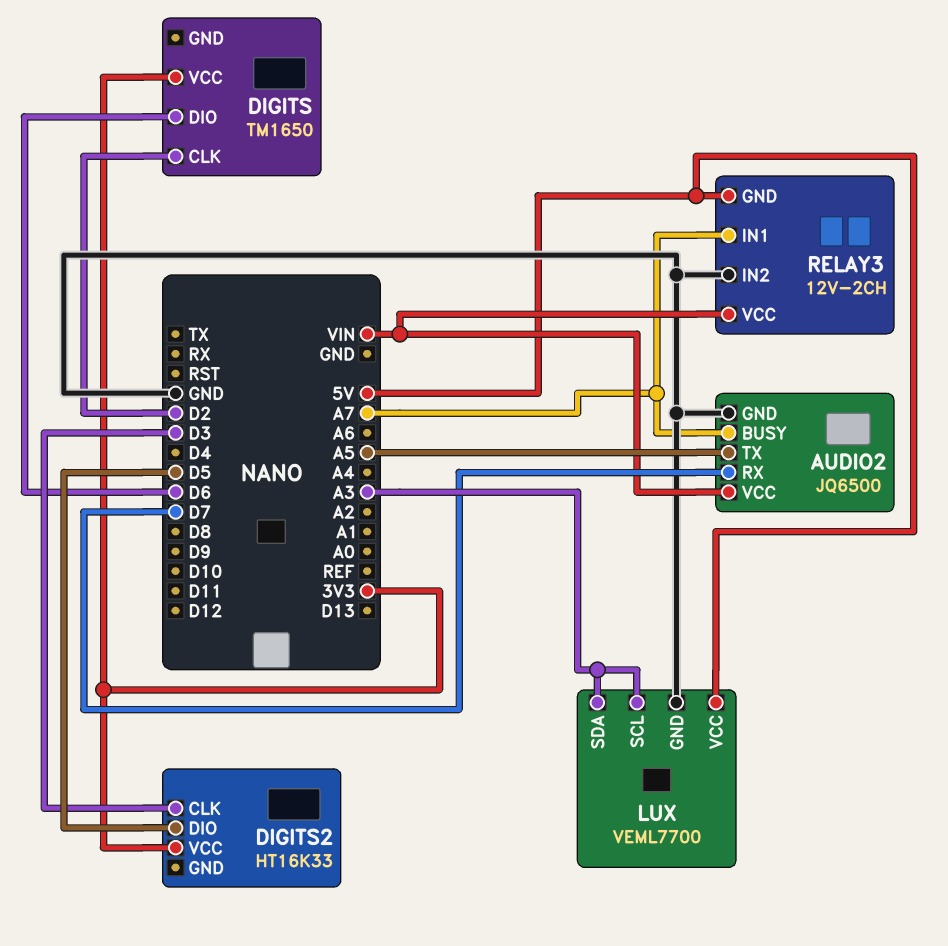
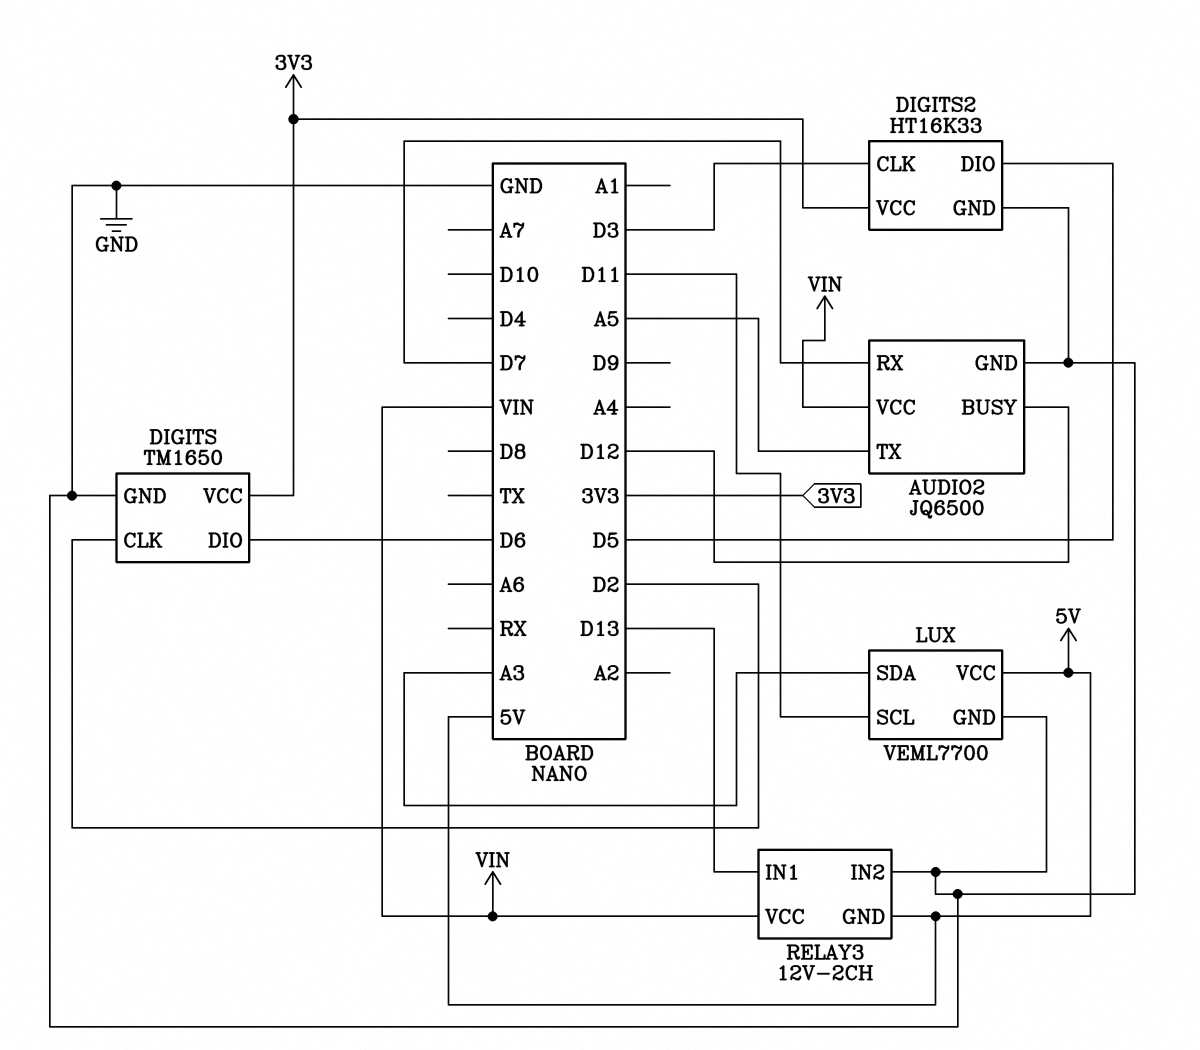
AUDIO2 pin BUSY: A7 -> D12
DIGITS pin GND: none -> GND
DIGITS2 pin GND: none -> GND
LUX pin SCL: A3 -> D11
RELAY3 pin IN1: A7 -> D13

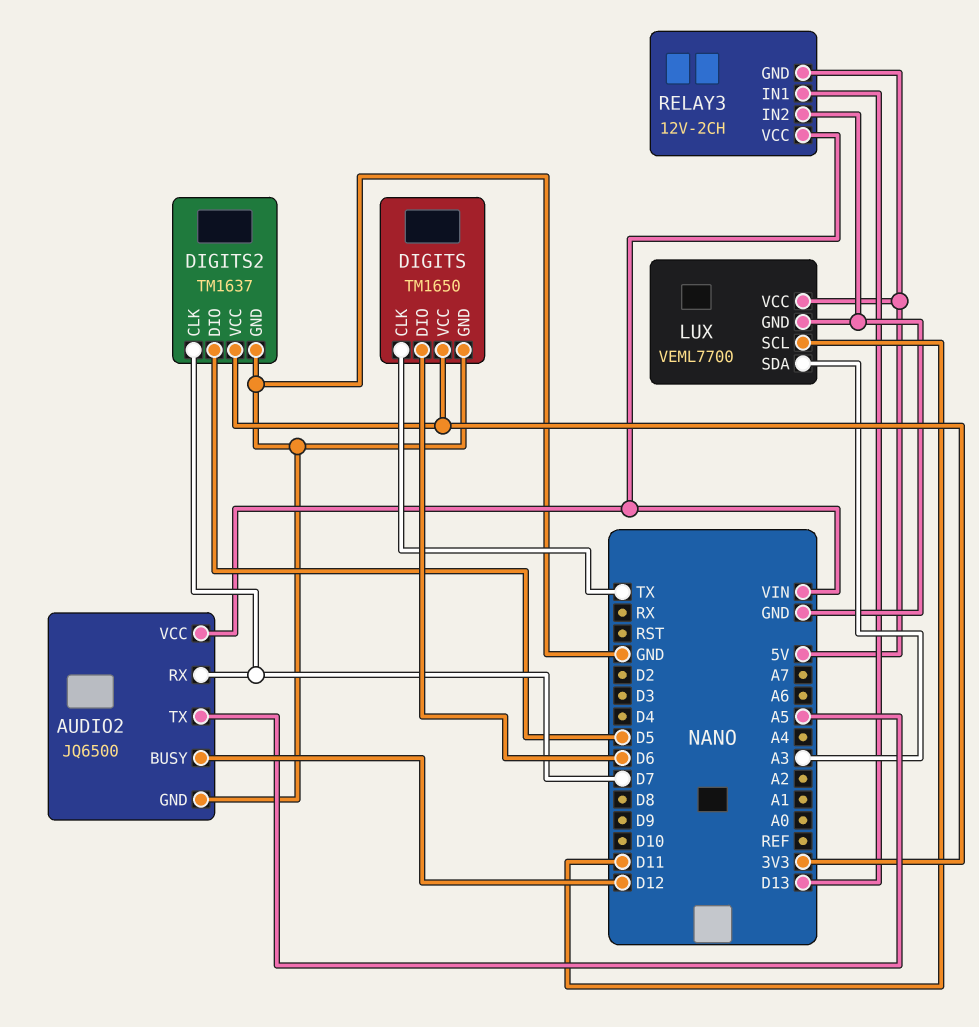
DIGITS pin CLK: D2 -> TX
DIGITS2: HT16K33 -> TM1637
DIGITS2 pin CLK: D3 -> D7

